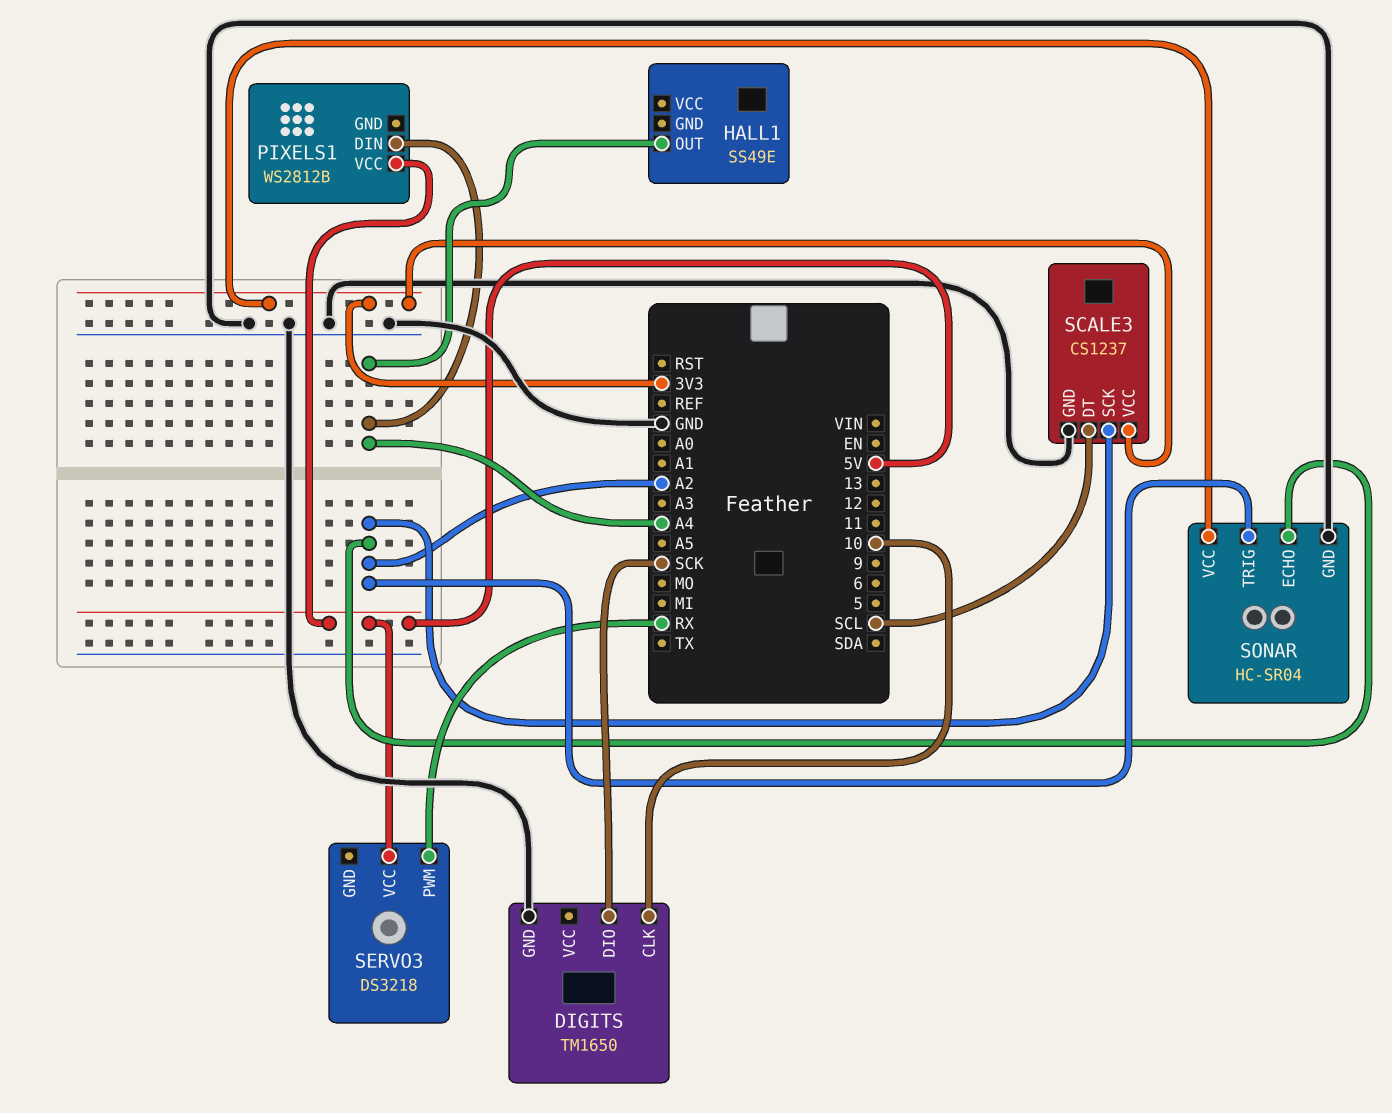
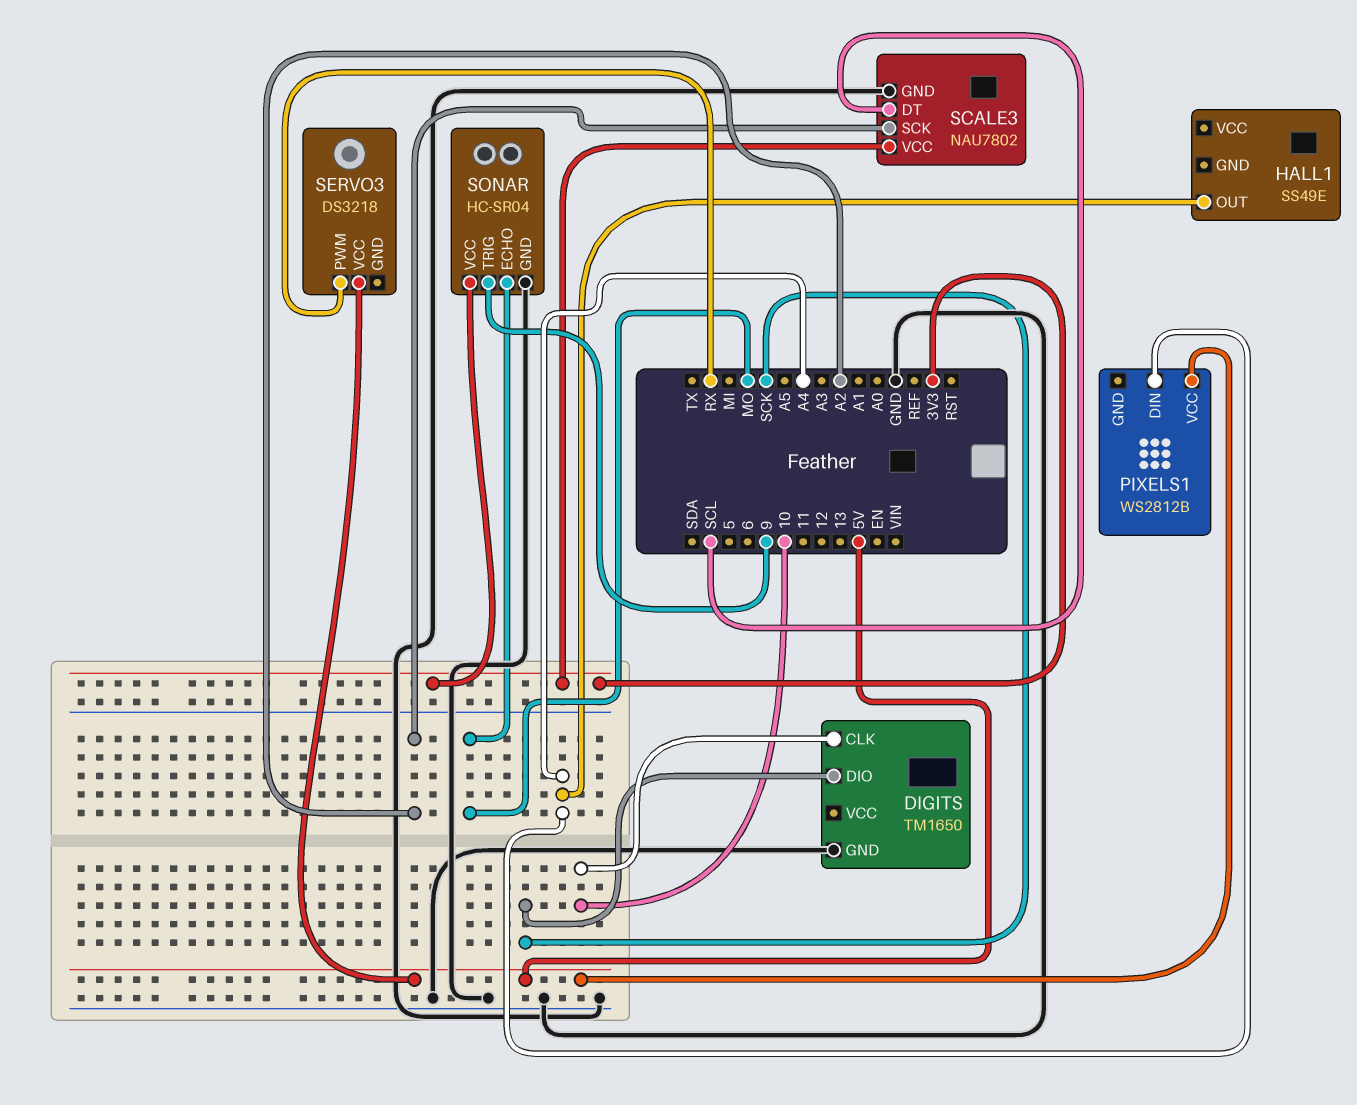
SCALE3: CS1237 -> NAU7802
SONAR pin ECHO: A2 -> MO
SONAR pin TRIG: A2 -> 9

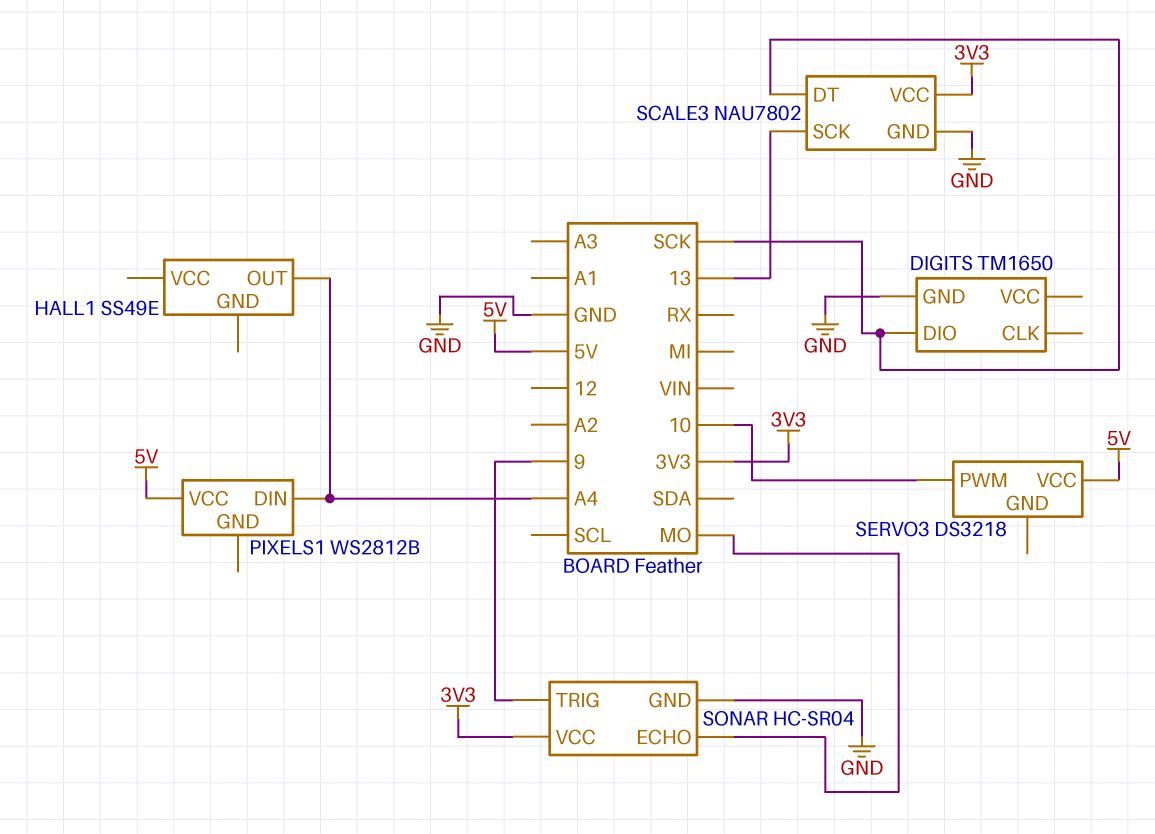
DIGITS pin CLK: 10 -> none
SCALE3 pin DT: SCL -> SCK
SCALE3 pin SCK: A2 -> 13
SERVO3 pin PWM: RX -> 10

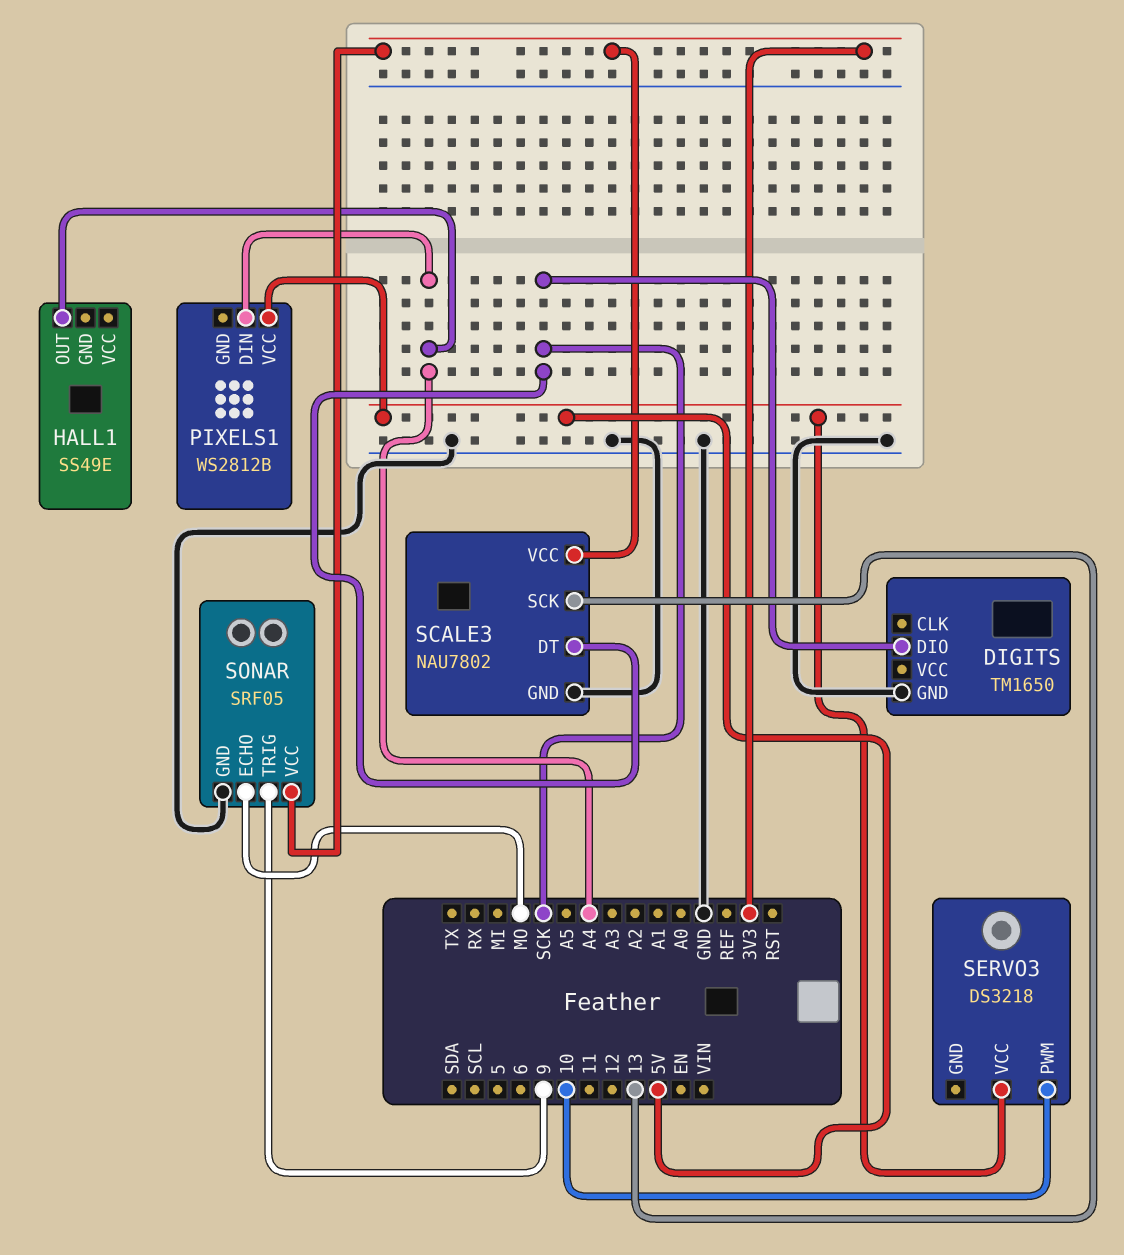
SONAR: HC-SR04 -> SRF05

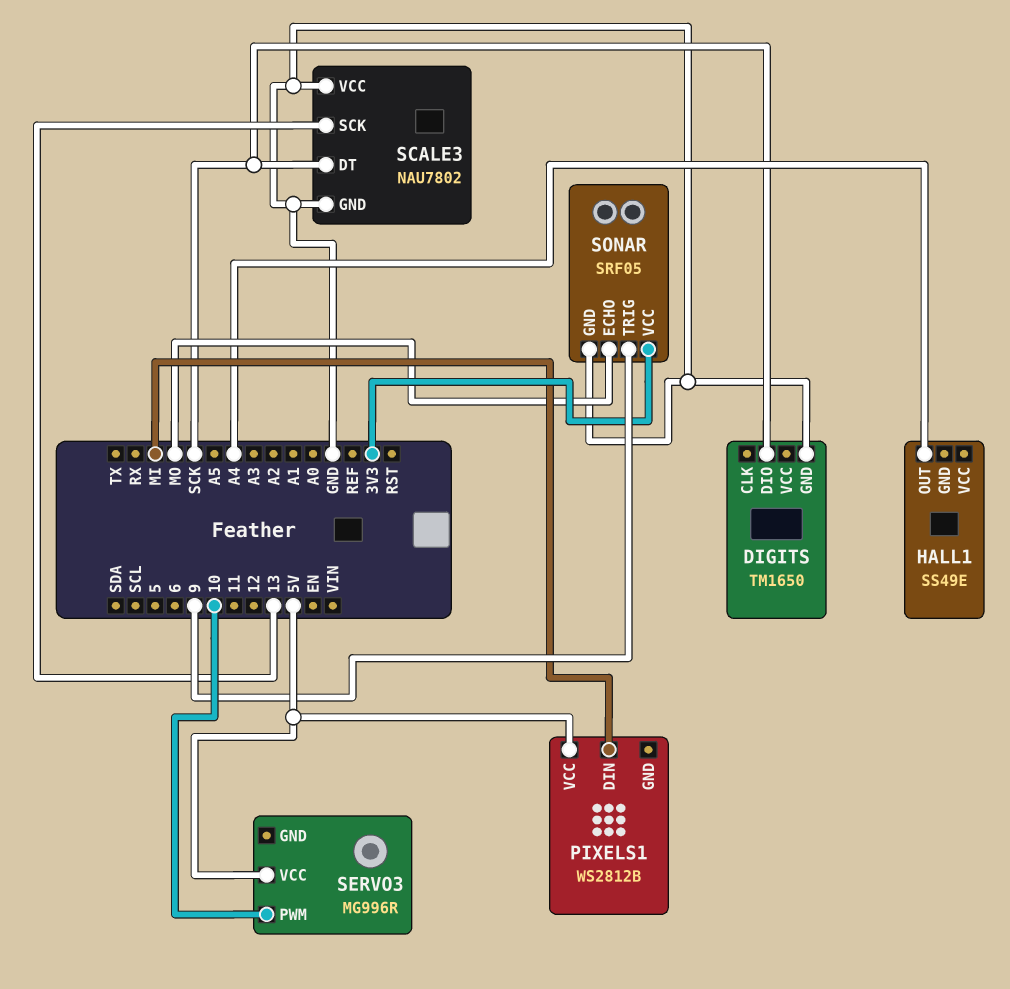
PIXELS1 pin DIN: A4 -> MI
SCALE3 pin VCC: 3V3 -> GND
SERVO3: DS3218 -> MG996R

